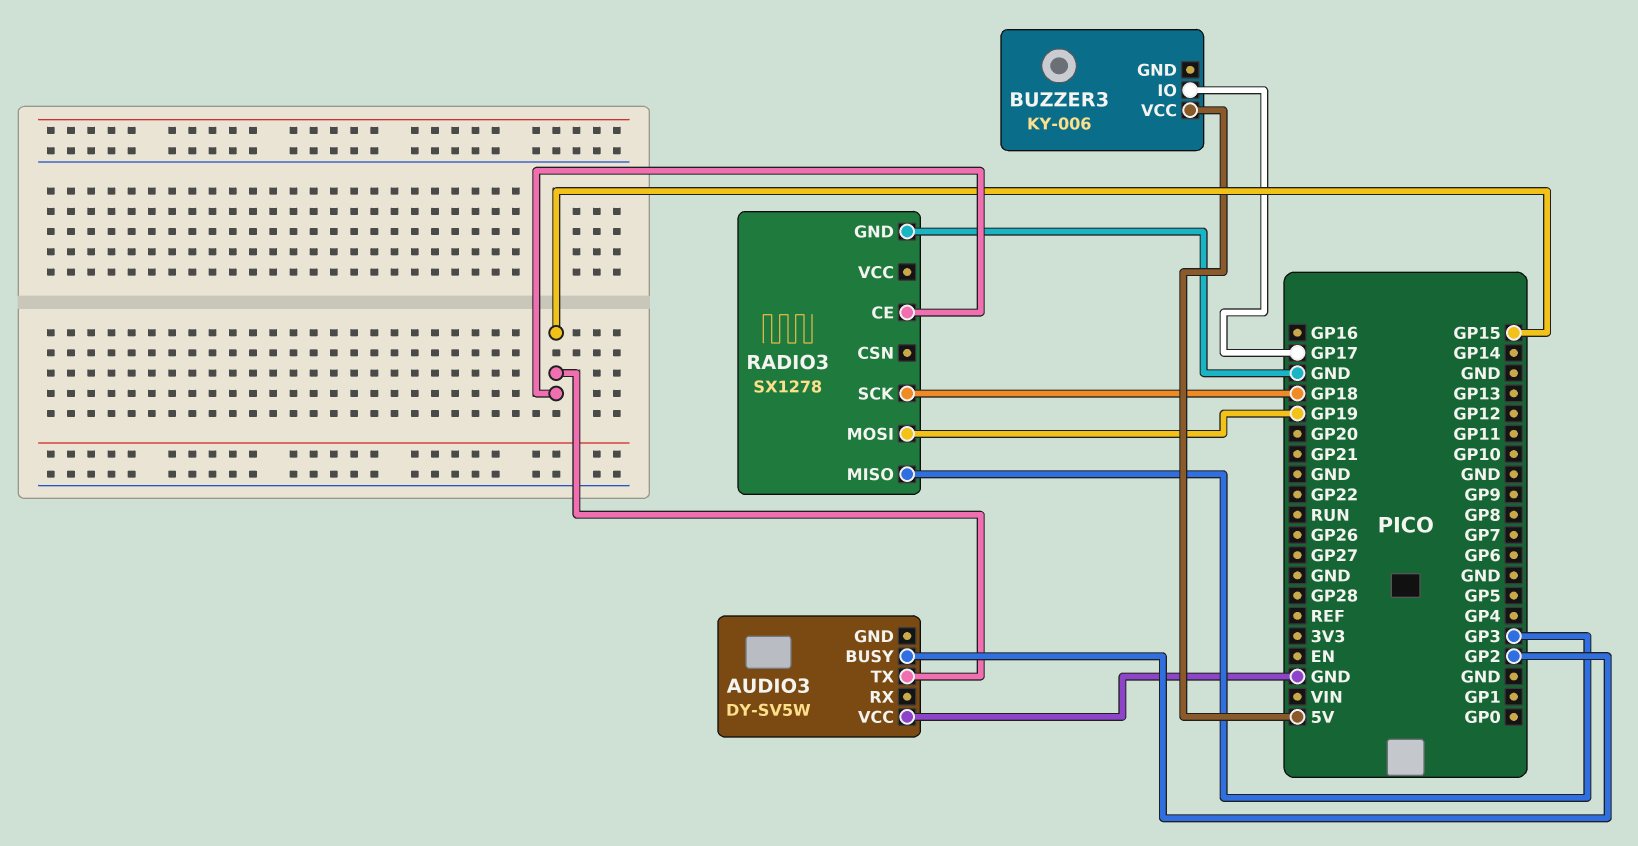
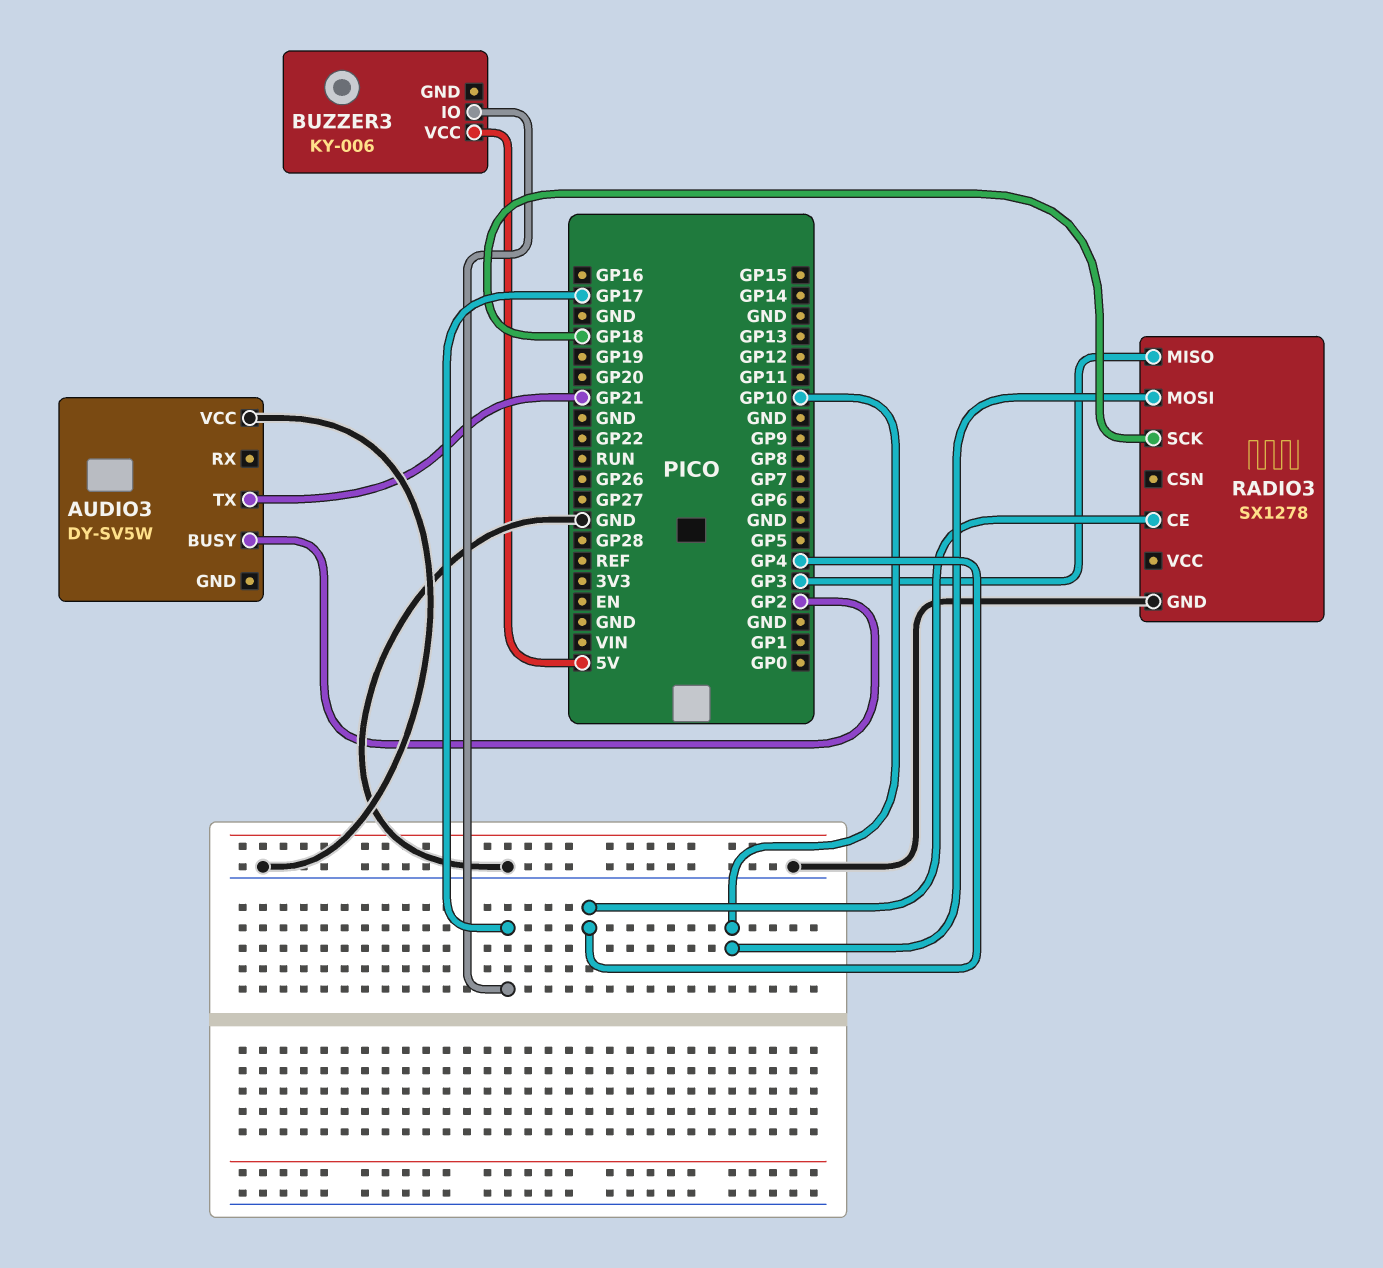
AUDIO3 pin TX: GP15 -> GP21
RADIO3 pin CE: GP15 -> GP4
RADIO3 pin MOSI: GP19 -> GP10

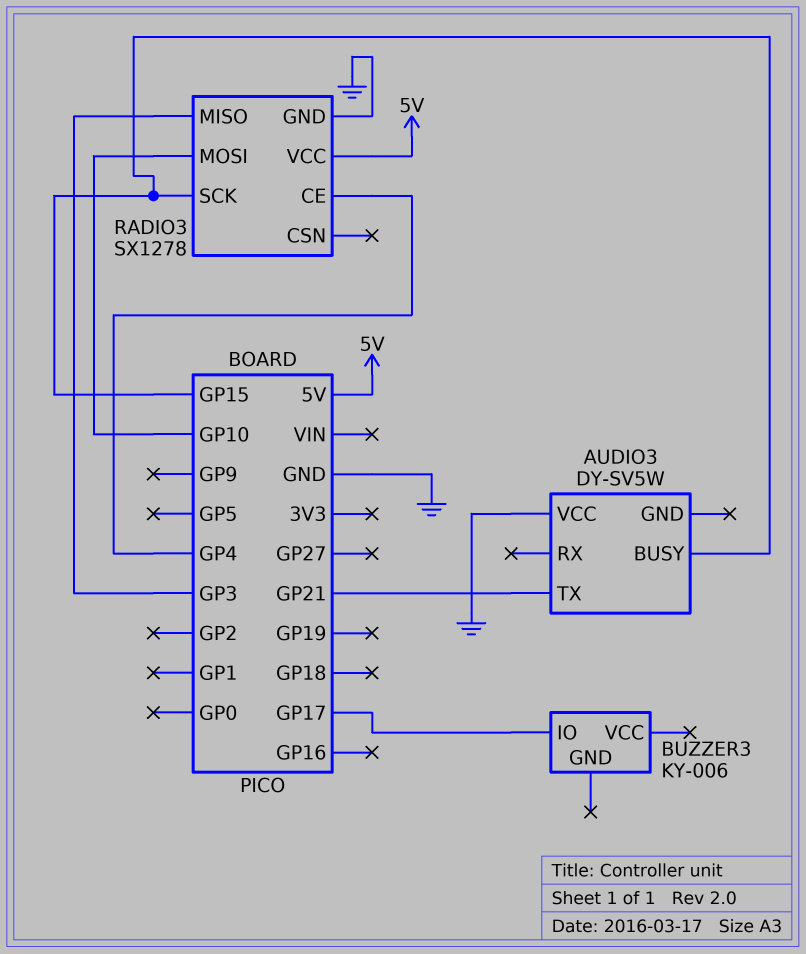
AUDIO3 pin BUSY: GP2 -> GP15
BUZZER3 pin VCC: 5V -> none
RADIO3 pin SCK: GP18 -> GP15
RADIO3 pin VCC: none -> 5V

